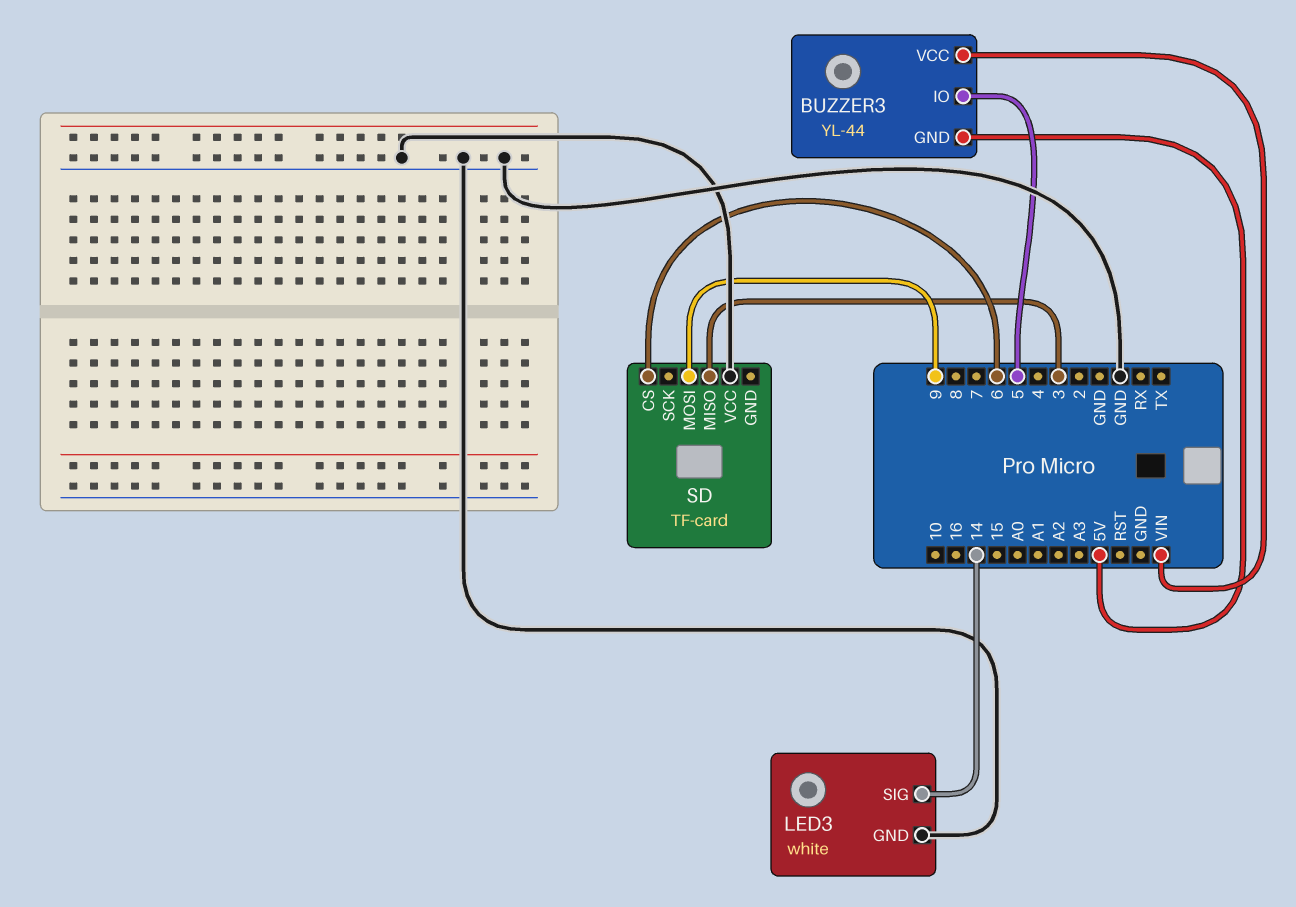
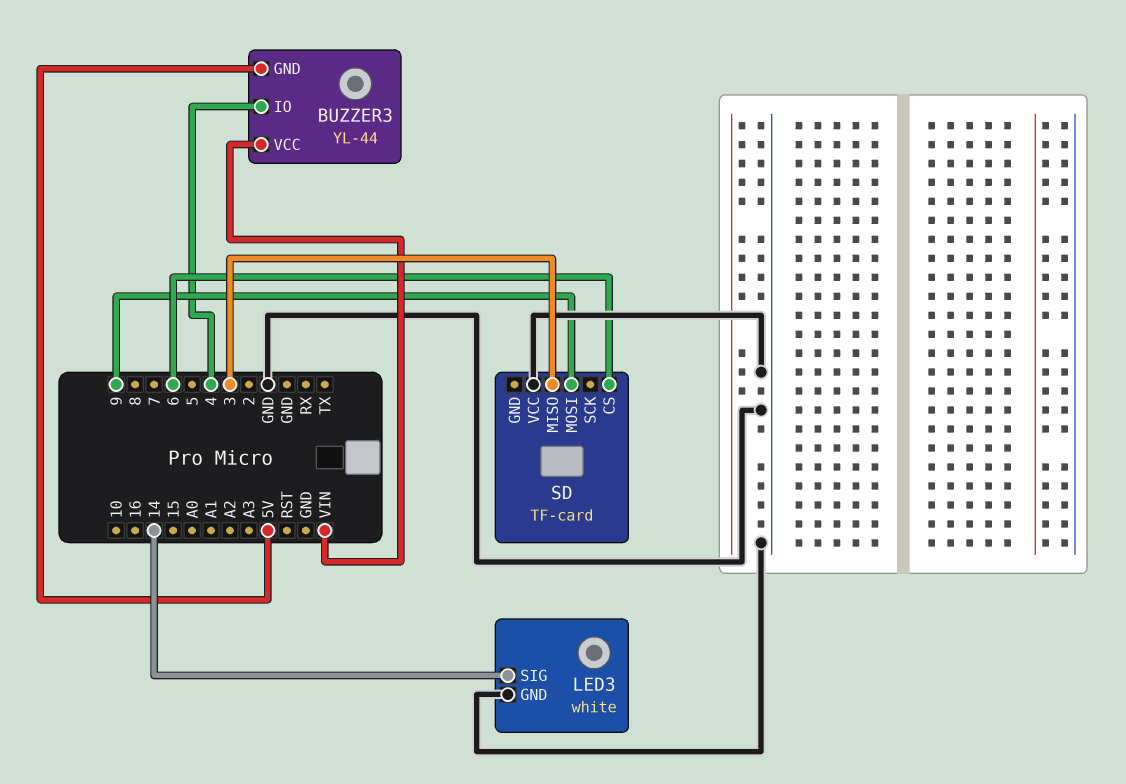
BUZZER3 pin IO: 5 -> 4

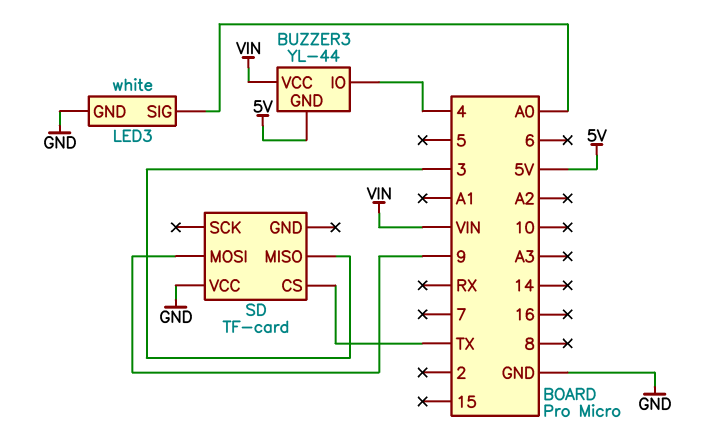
LED3 pin SIG: 14 -> A0
SD pin CS: 6 -> TX

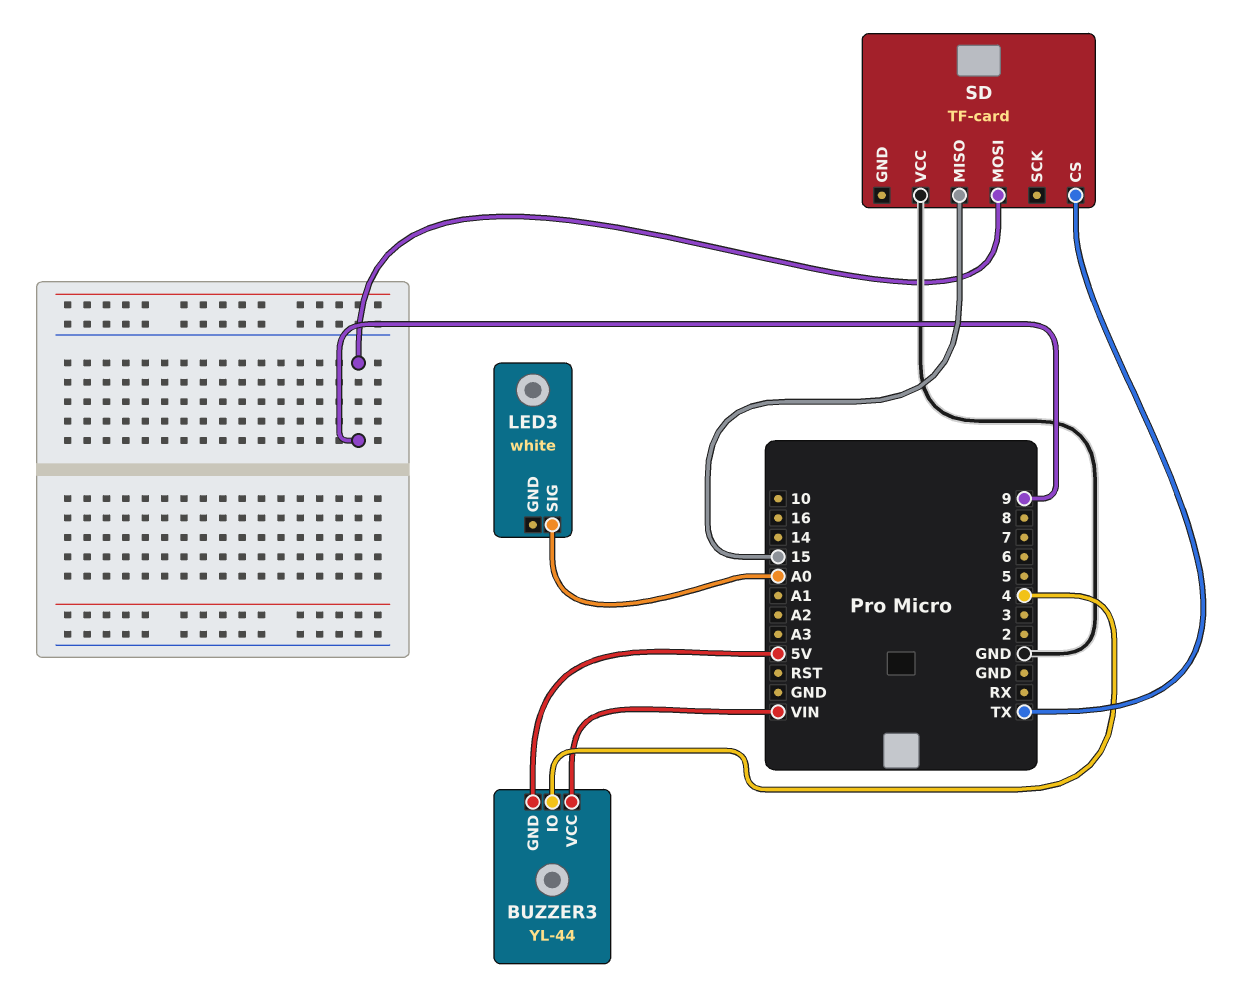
LED3 pin GND: GND -> none
SD pin MISO: 3 -> 15

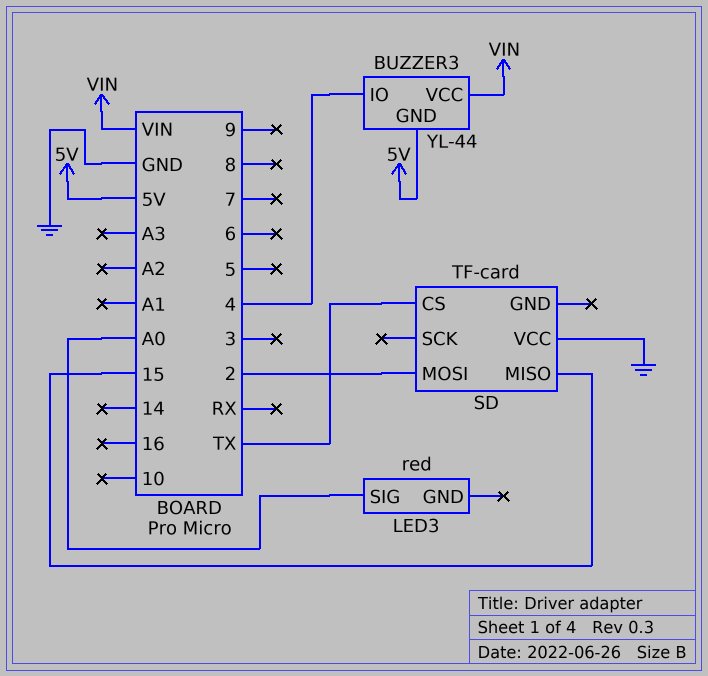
LED3: white -> red
SD pin MOSI: 9 -> 2

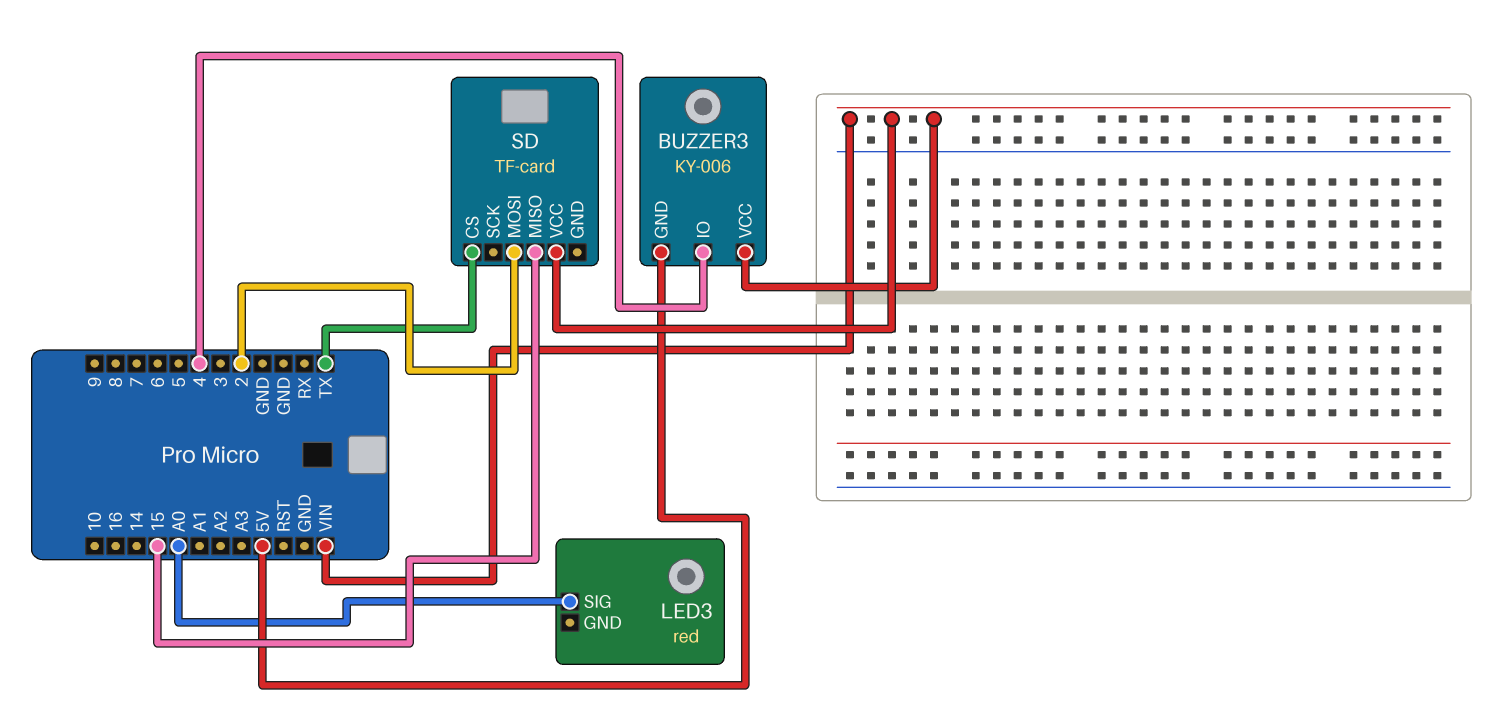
BUZZER3: YL-44 -> KY-006
SD pin VCC: GND -> VIN

